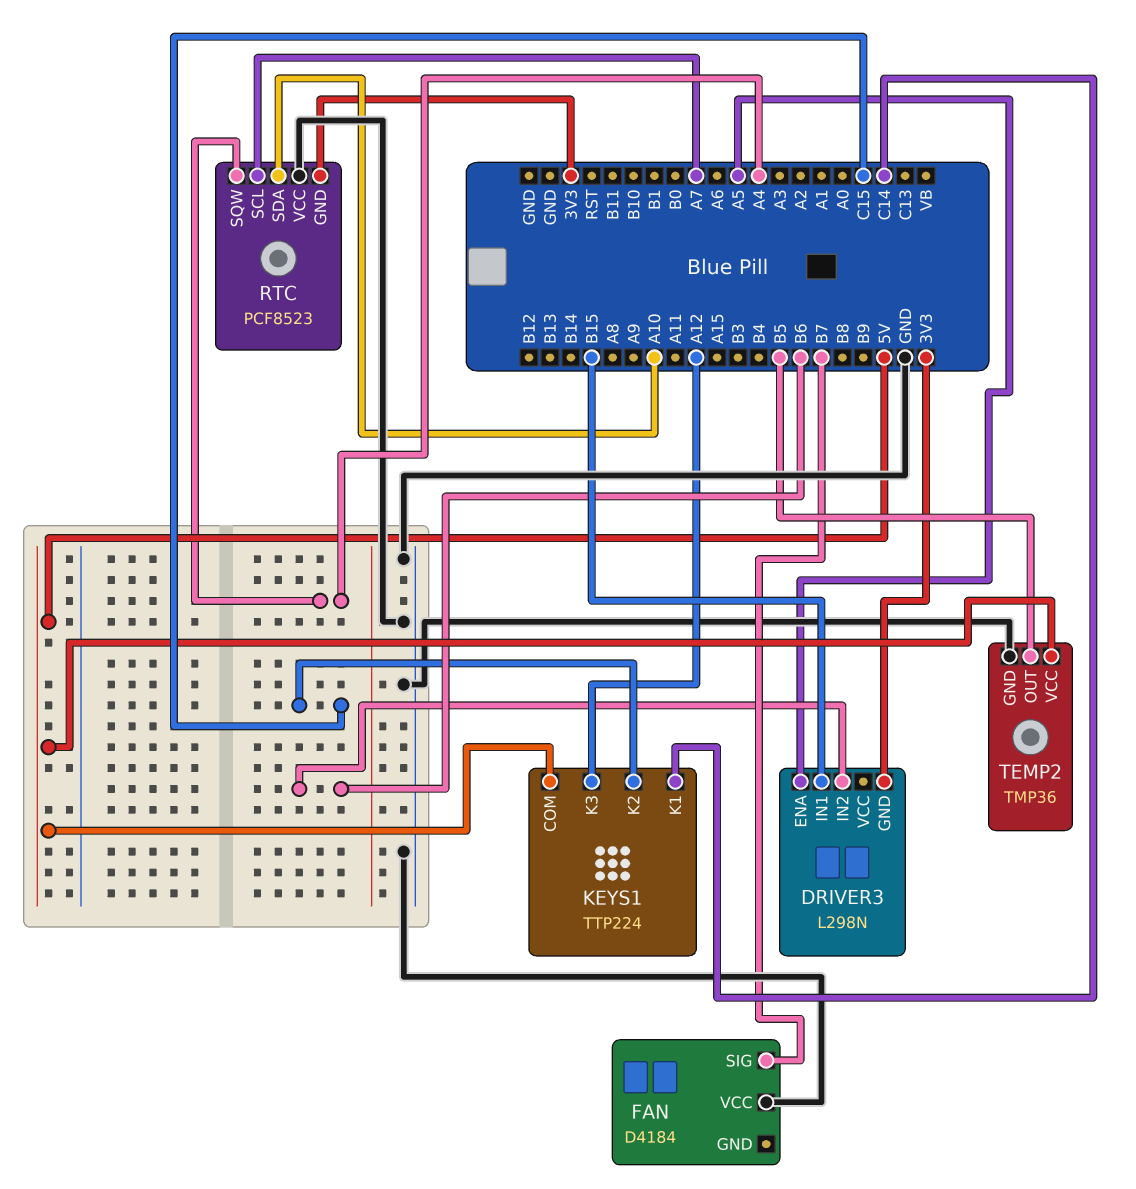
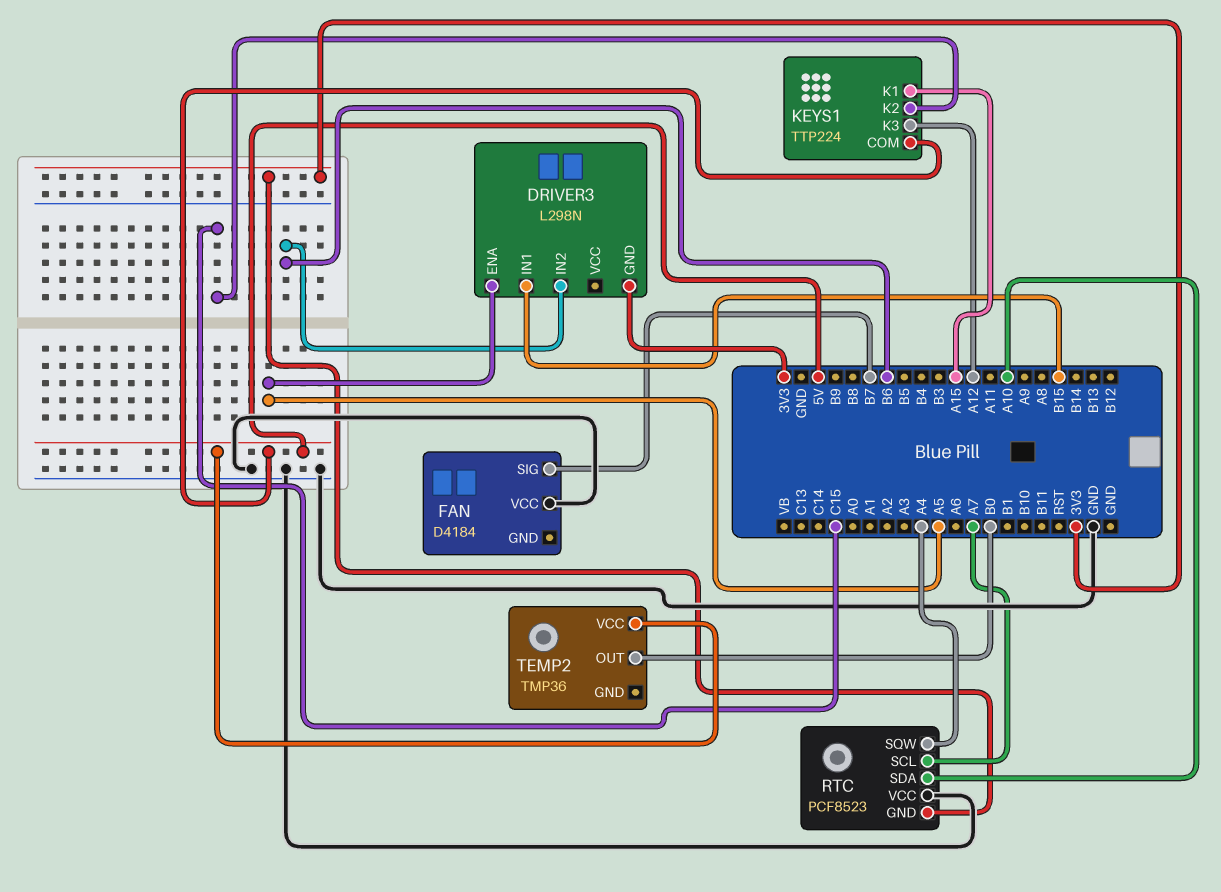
KEYS1 pin K1: C14 -> A15
TEMP2 pin GND: GND -> none
TEMP2 pin OUT: B5 -> B0

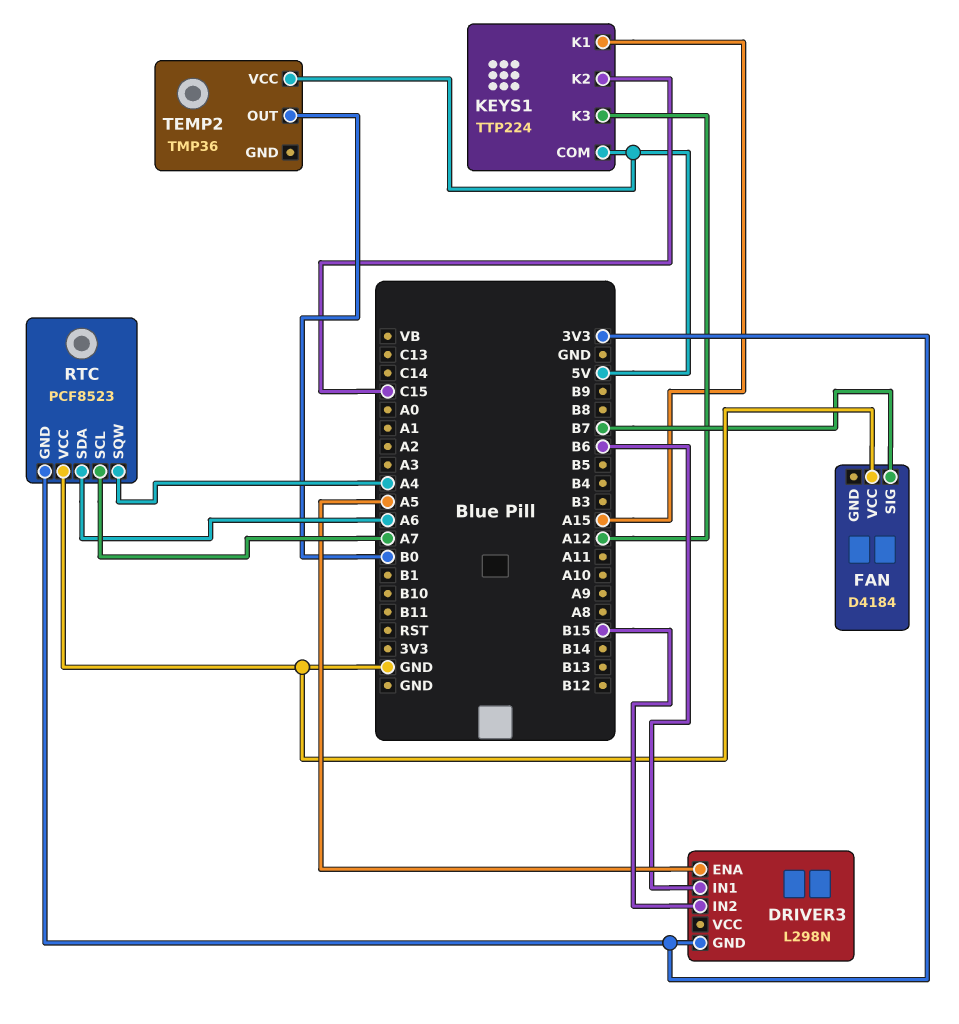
DRIVER3 pin IN1: B15 -> B6
DRIVER3 pin IN2: B6 -> B15
RTC pin SDA: A10 -> A6

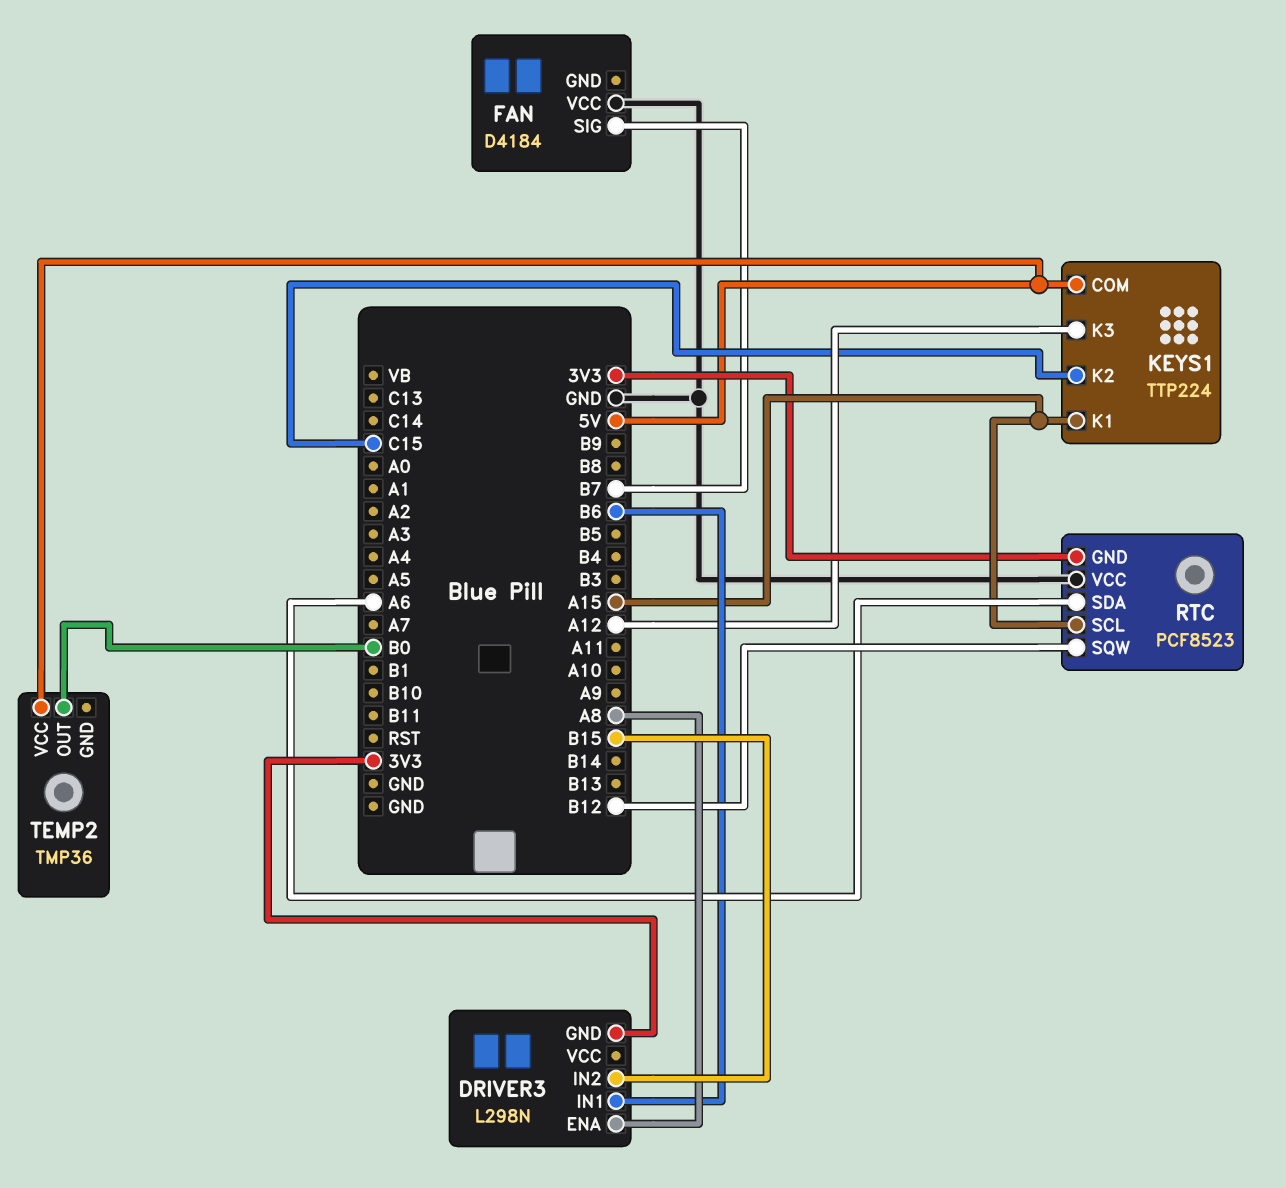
DRIVER3 pin ENA: A5 -> A8
RTC pin SCL: A7 -> A15
RTC pin SQW: A4 -> B12

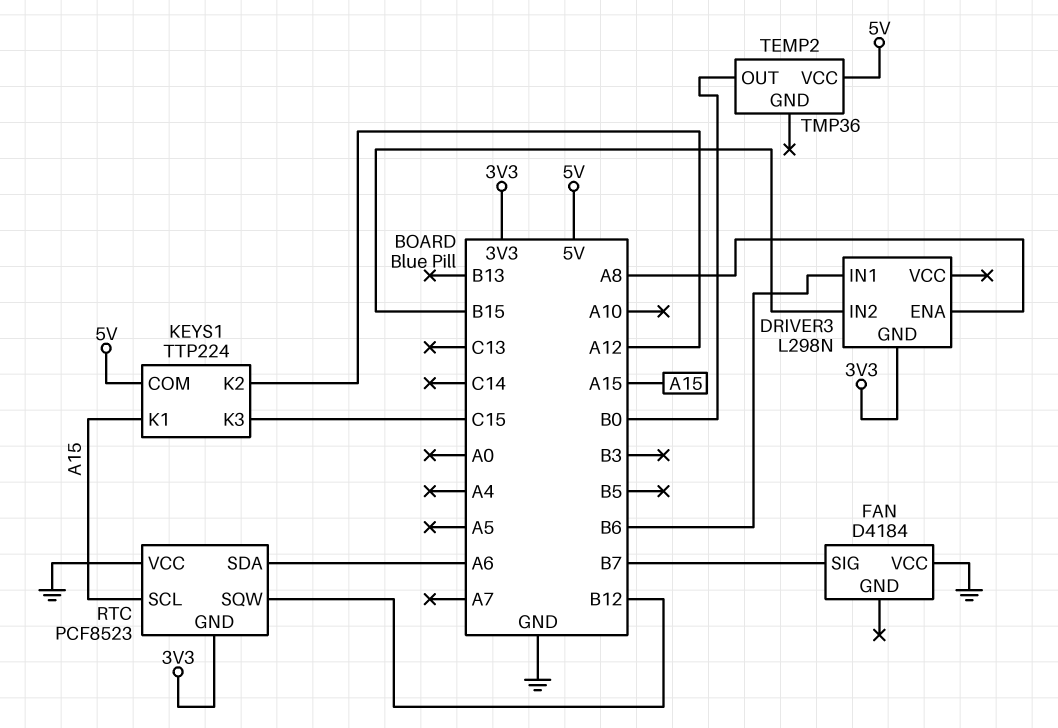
KEYS1 pin K2: C15 -> A12
KEYS1 pin K3: A12 -> C15

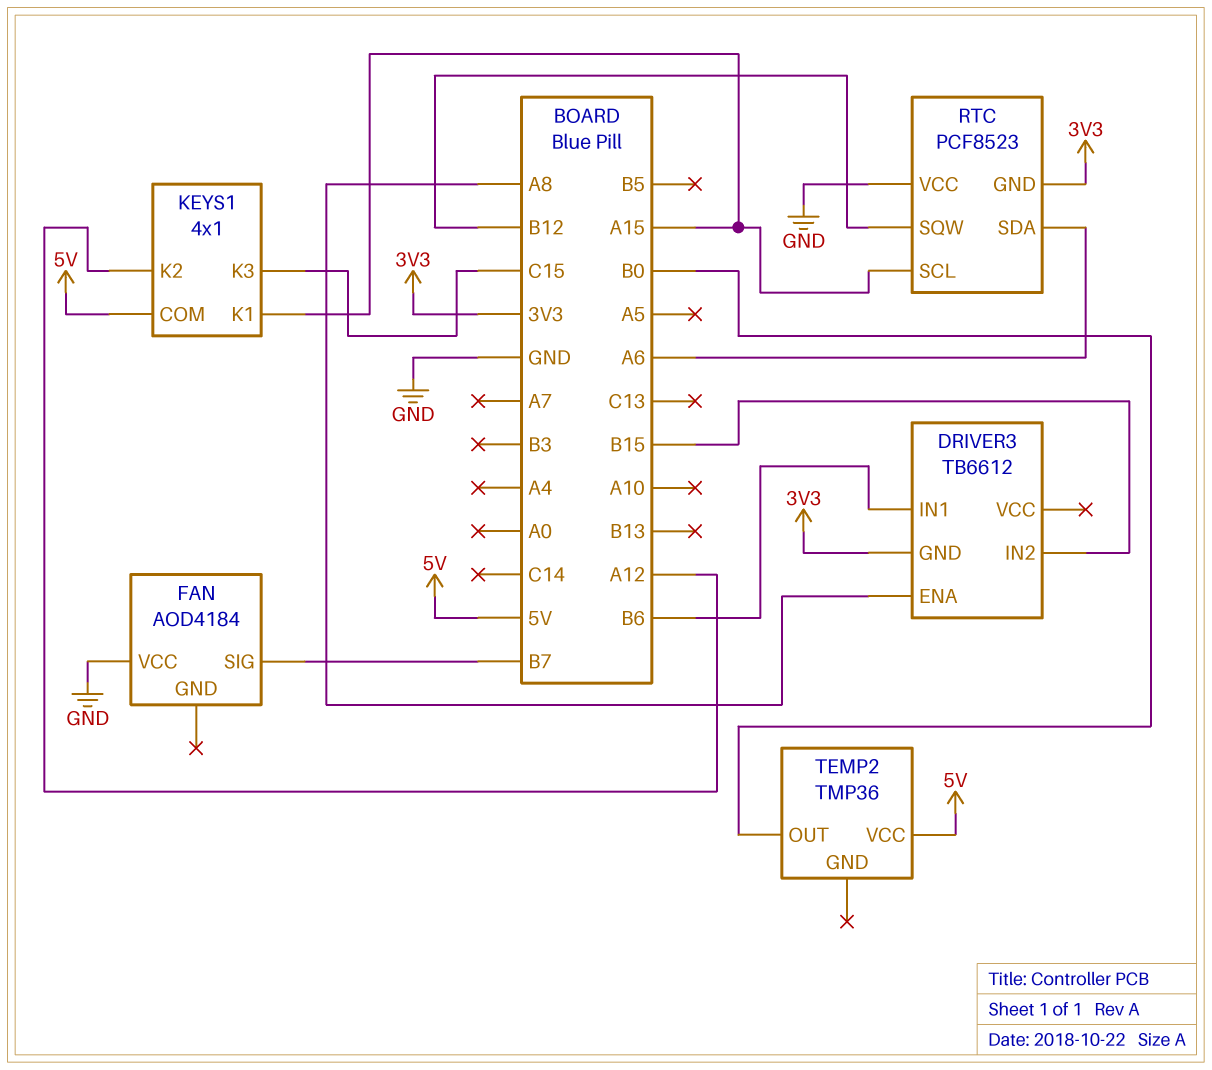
DRIVER3: L298N -> TB6612
FAN: D4184 -> AOD4184
KEYS1: TTP224 -> 4x1

